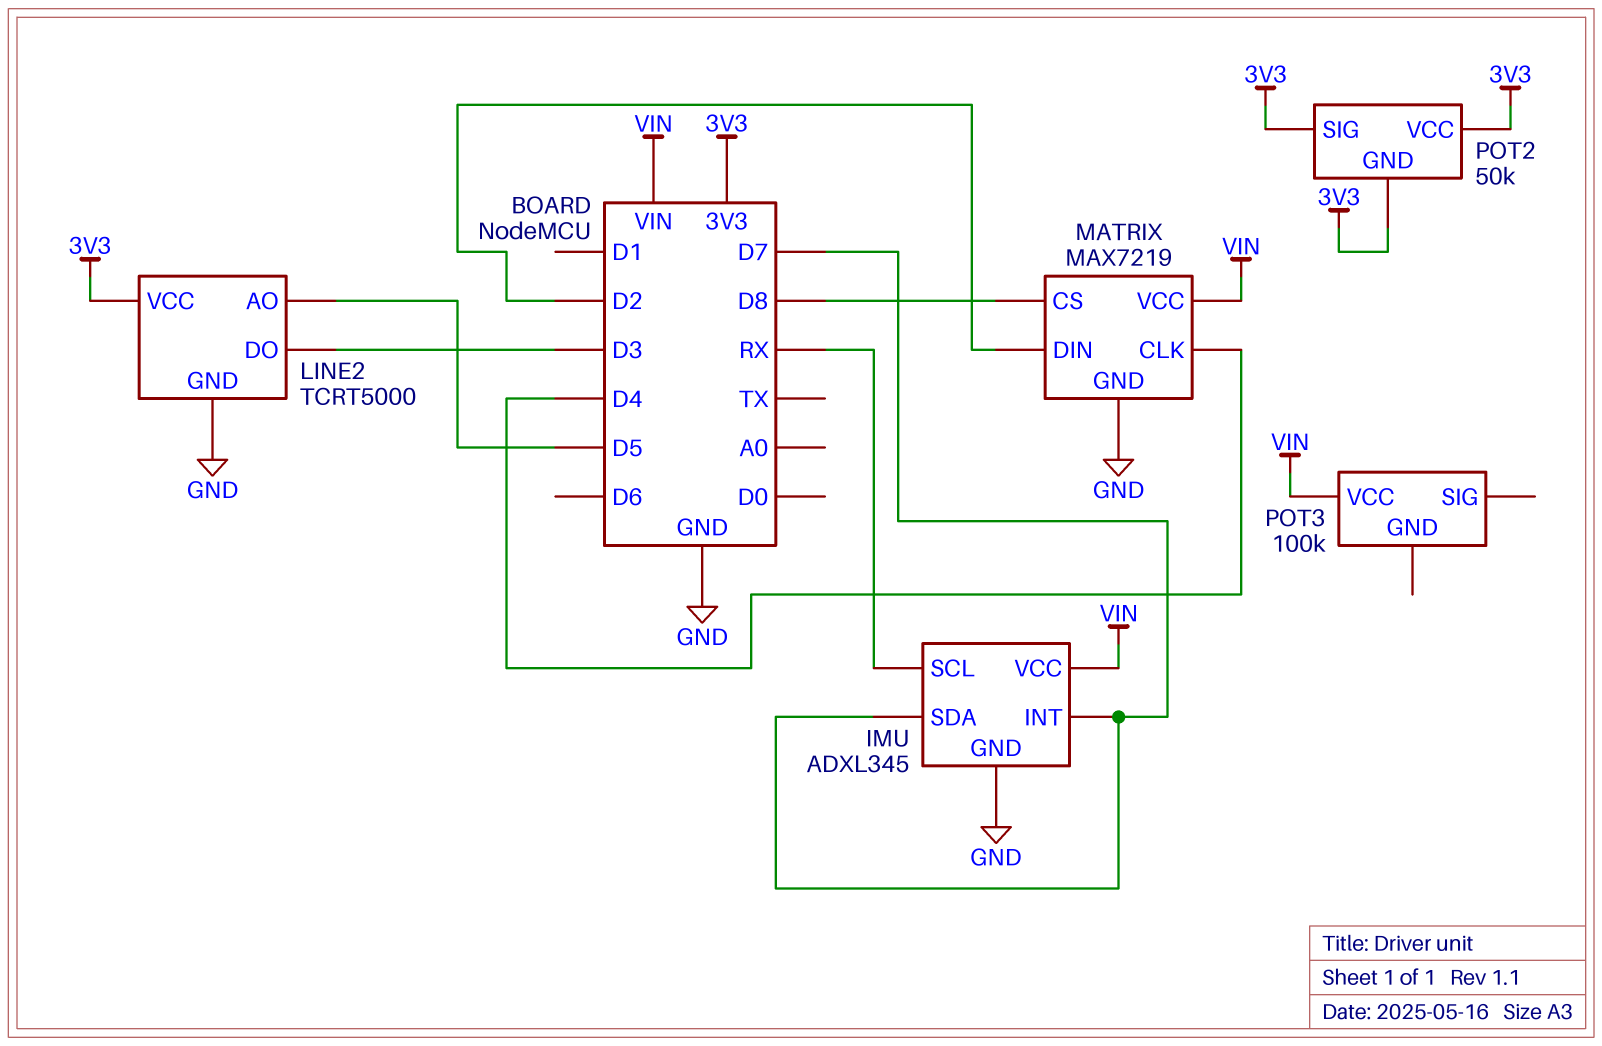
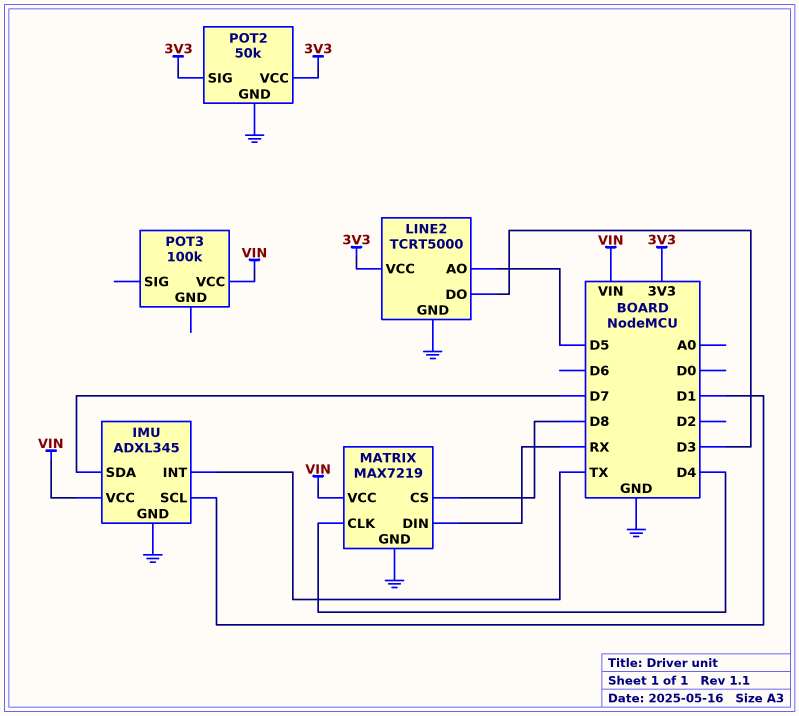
IMU pin INT: D7 -> TX
IMU pin SCL: RX -> D1
MATRIX pin DIN: D2 -> RX
POT2 pin GND: 3V3 -> GND

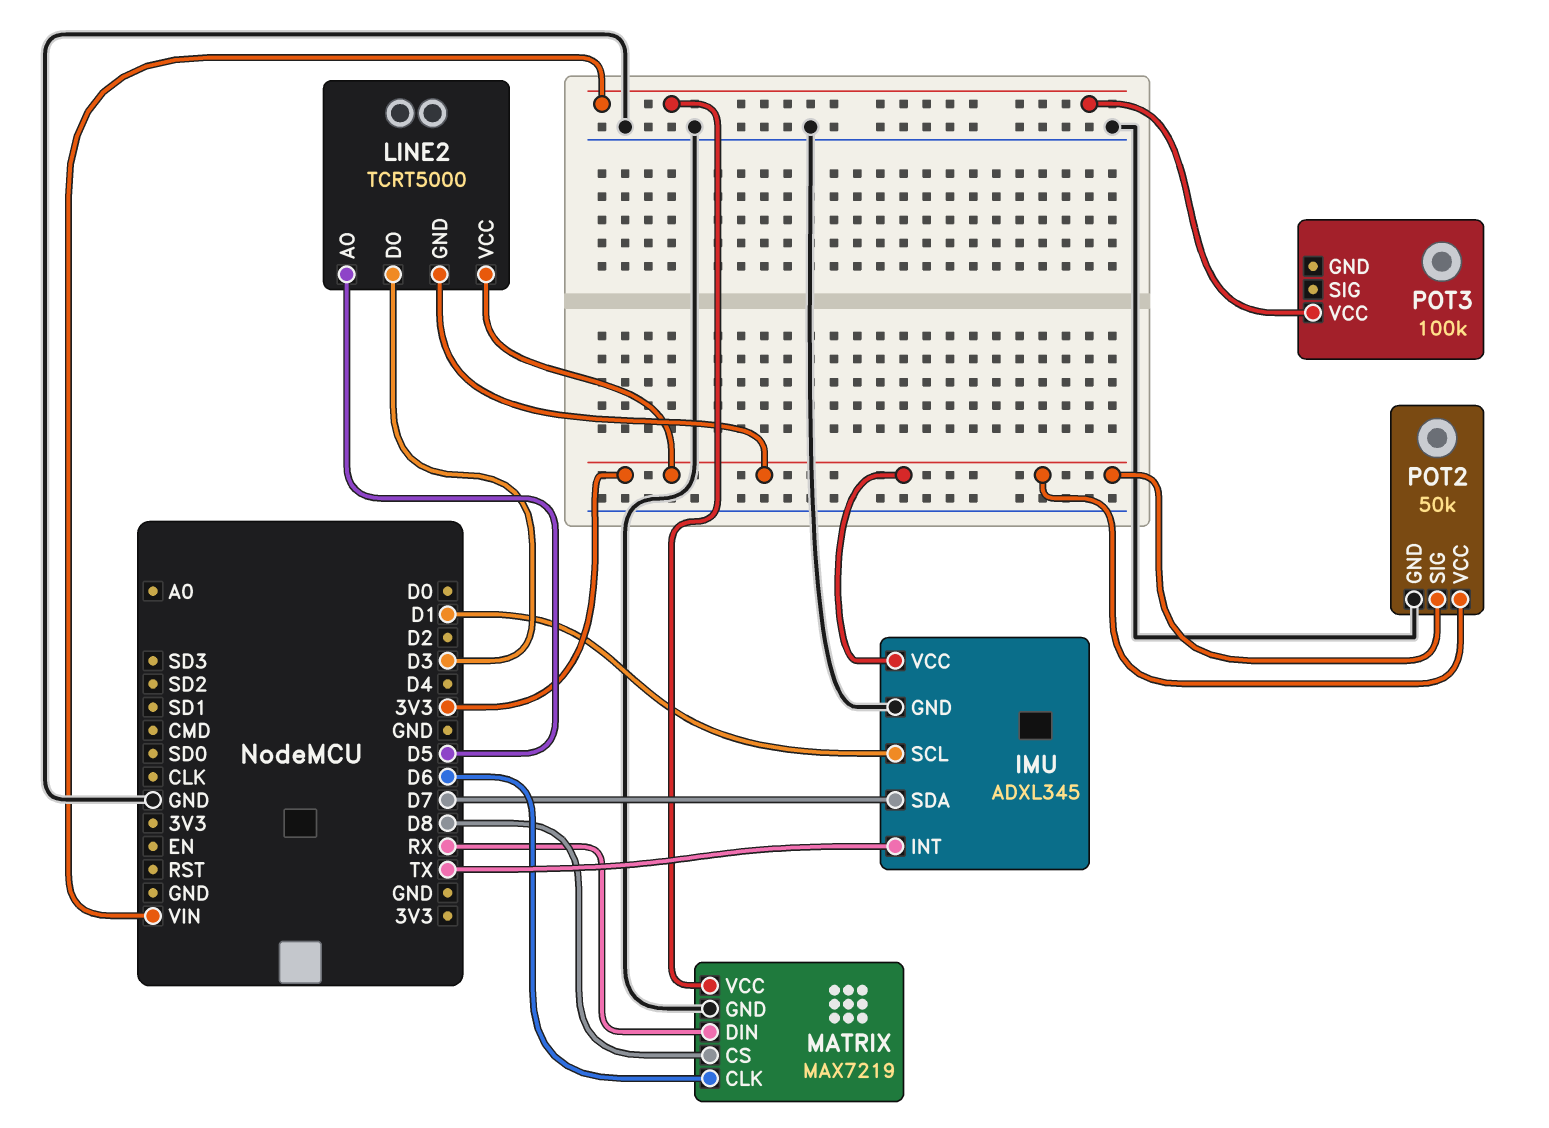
IMU pin VCC: VIN -> 3V3
LINE2 pin GND: GND -> 3V3
MATRIX pin CLK: D4 -> D6

